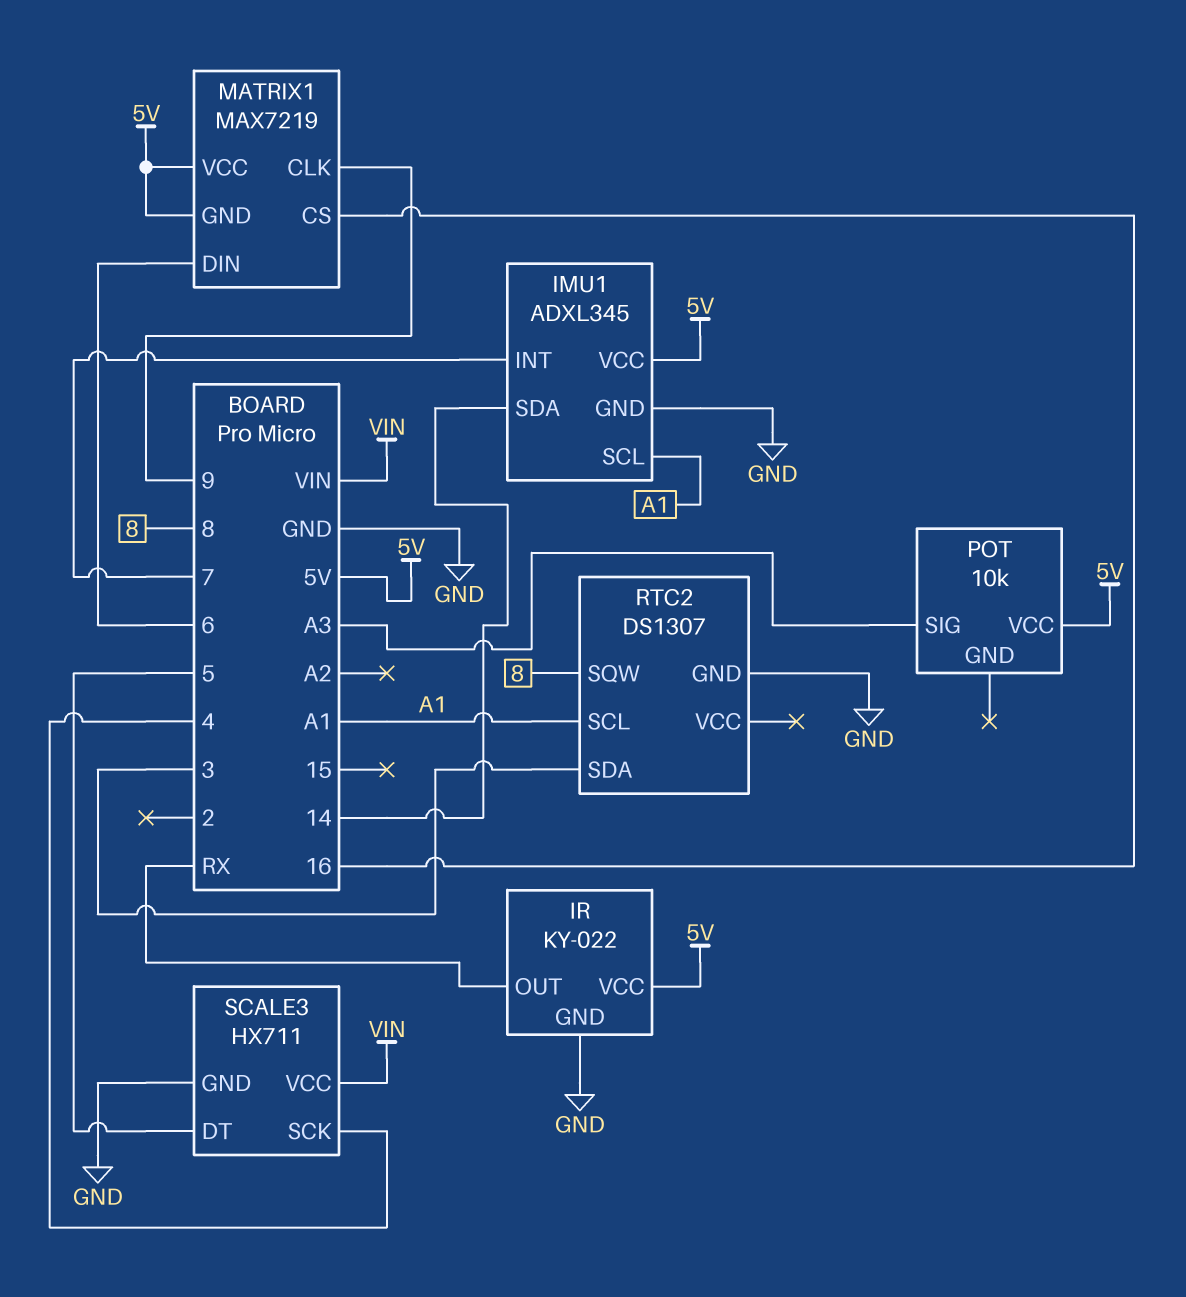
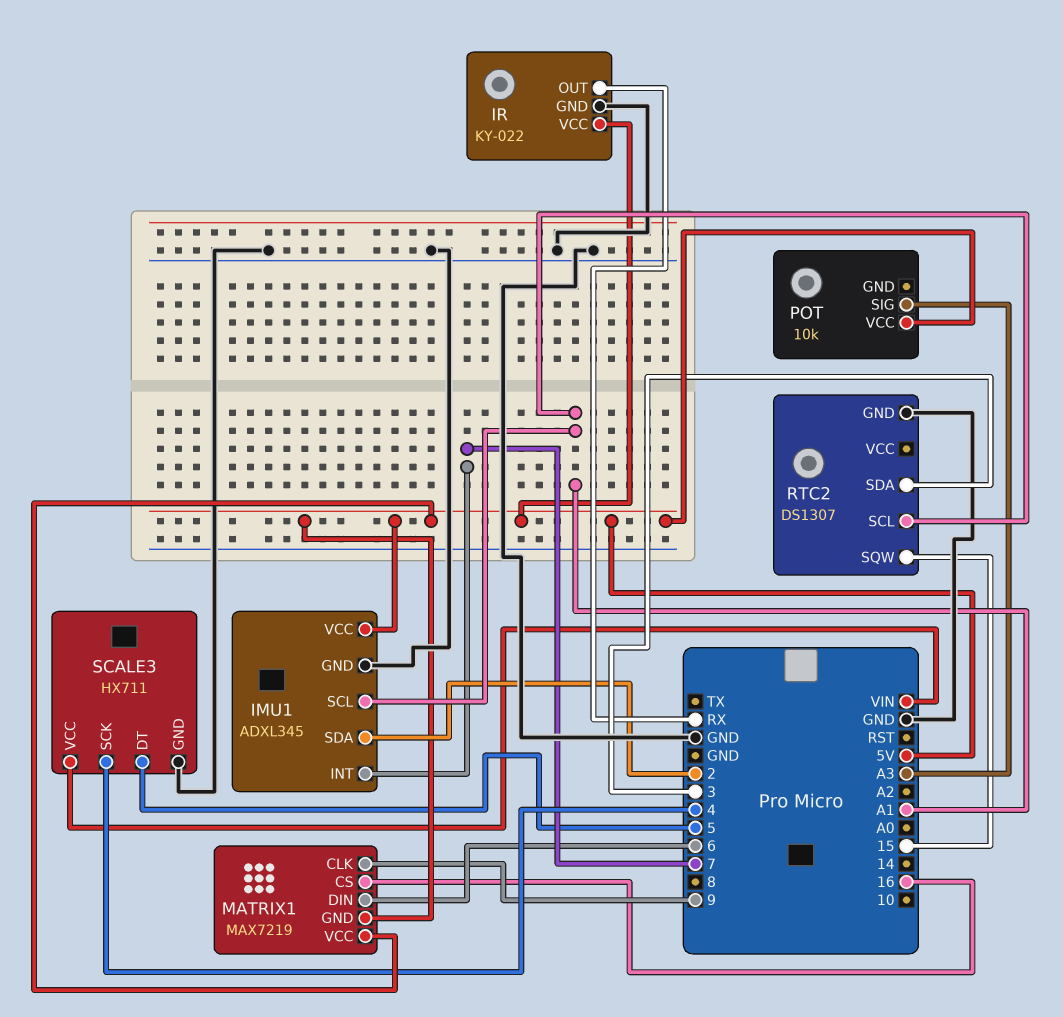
IMU1 pin SDA: 14 -> 2
RTC2 pin SQW: 8 -> 15

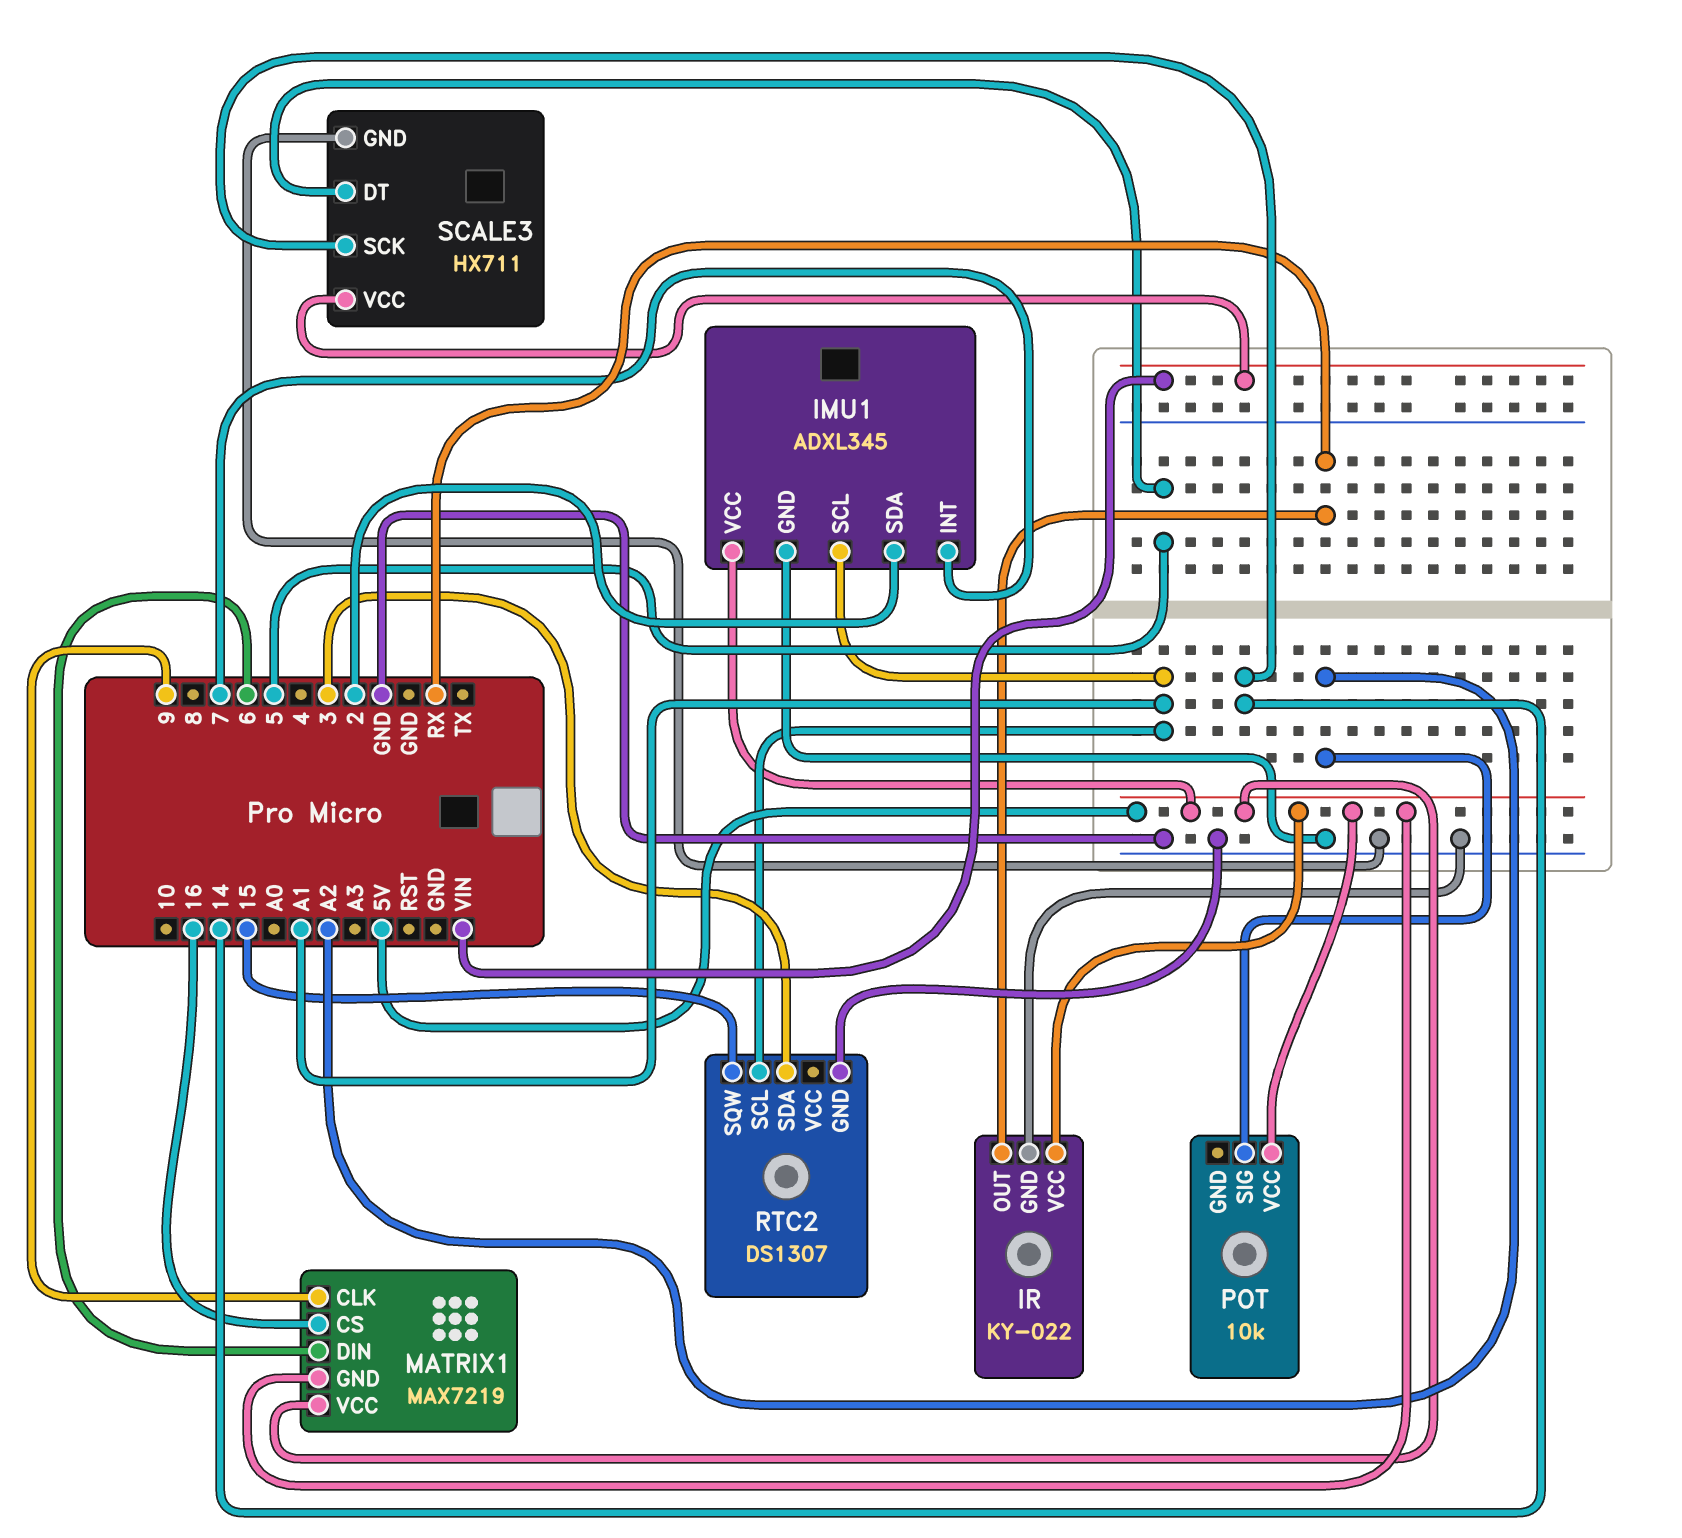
POT pin SIG: A3 -> A2
SCALE3 pin SCK: 4 -> 14

